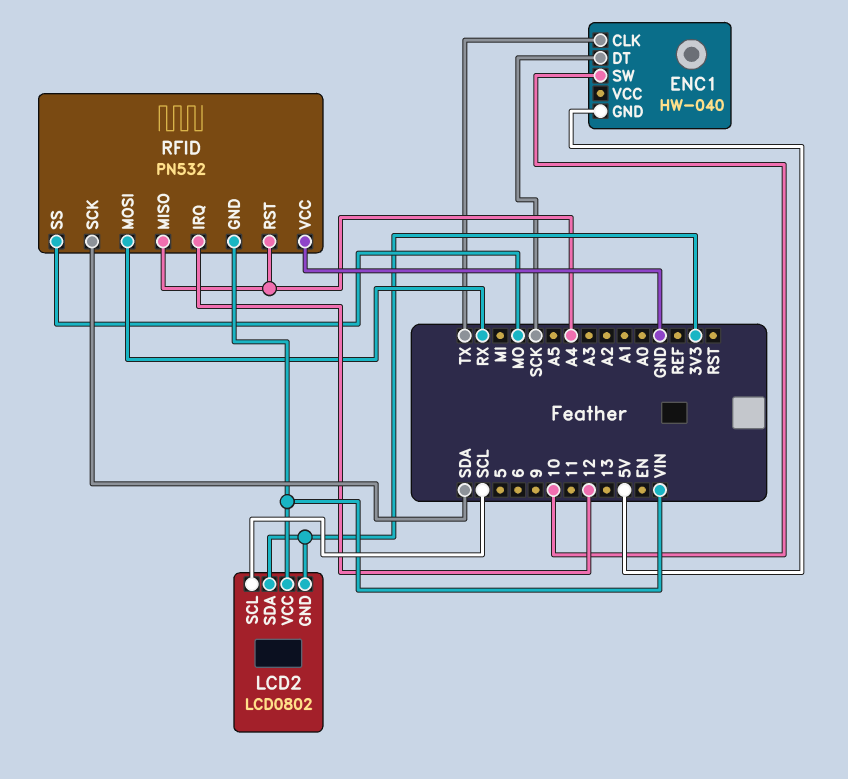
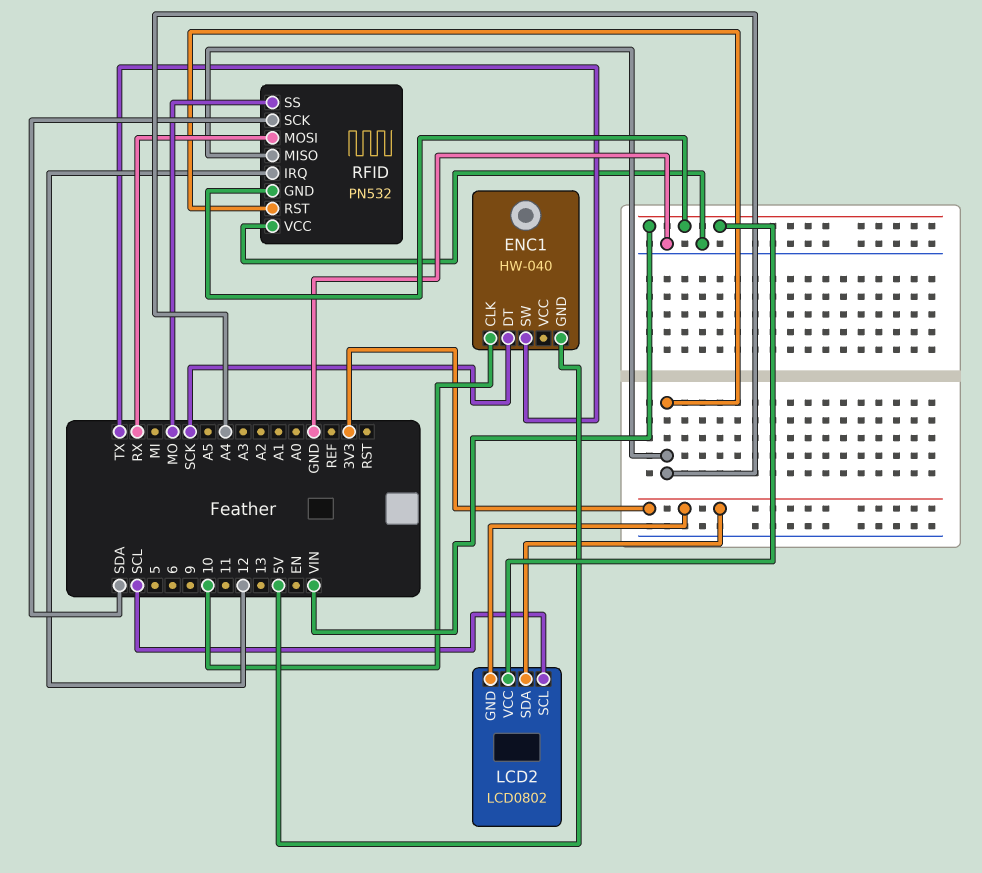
ENC1 pin CLK: TX -> 10
ENC1 pin SW: 10 -> TX

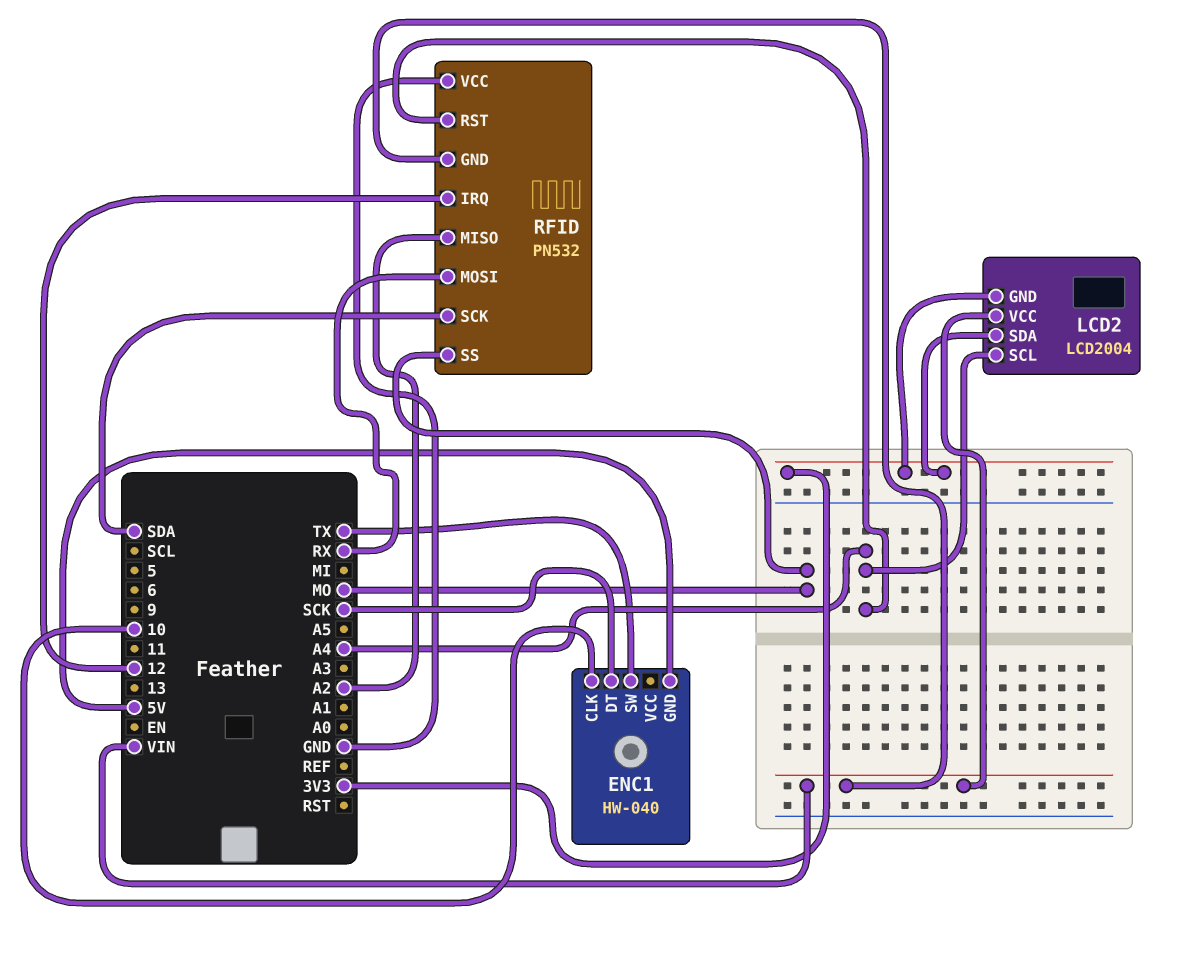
LCD2: LCD0802 -> LCD2004
LCD2 pin SCL: SCL -> A4
RFID pin MISO: A4 -> A2

